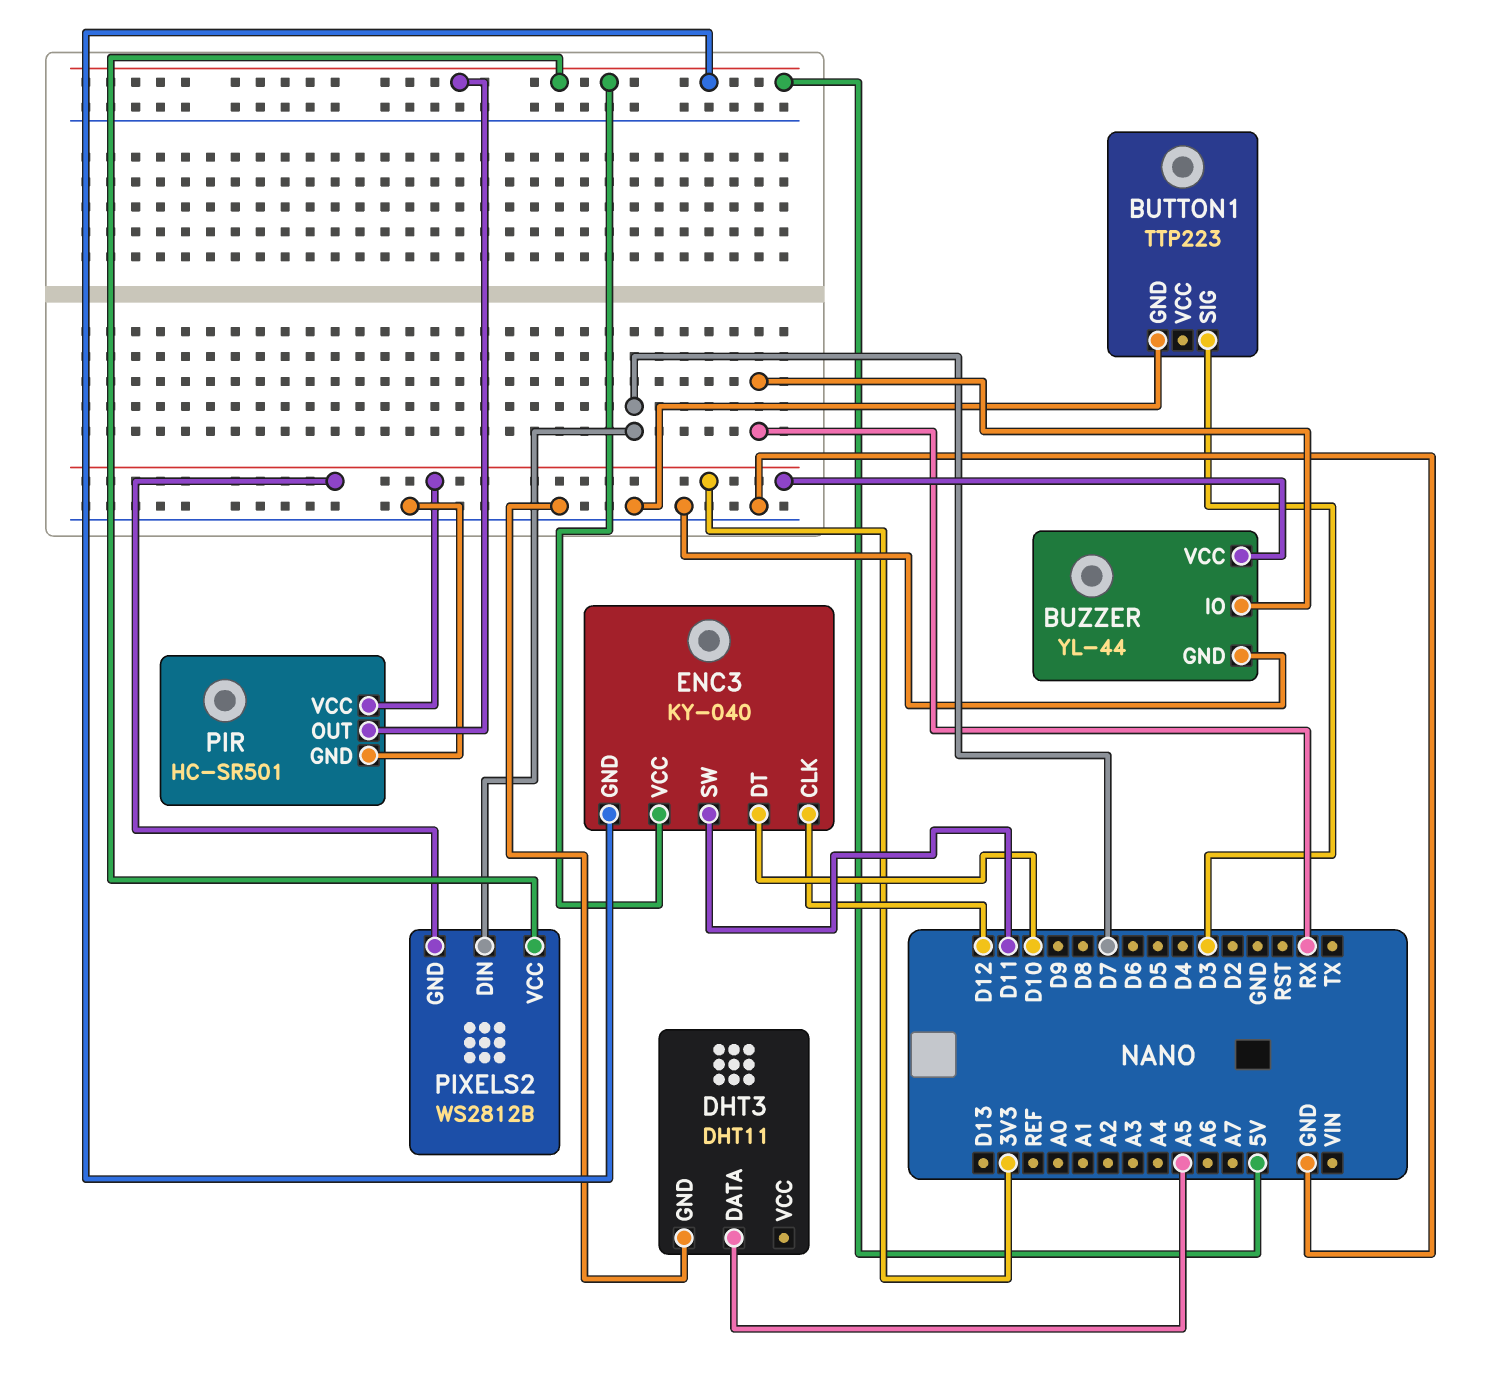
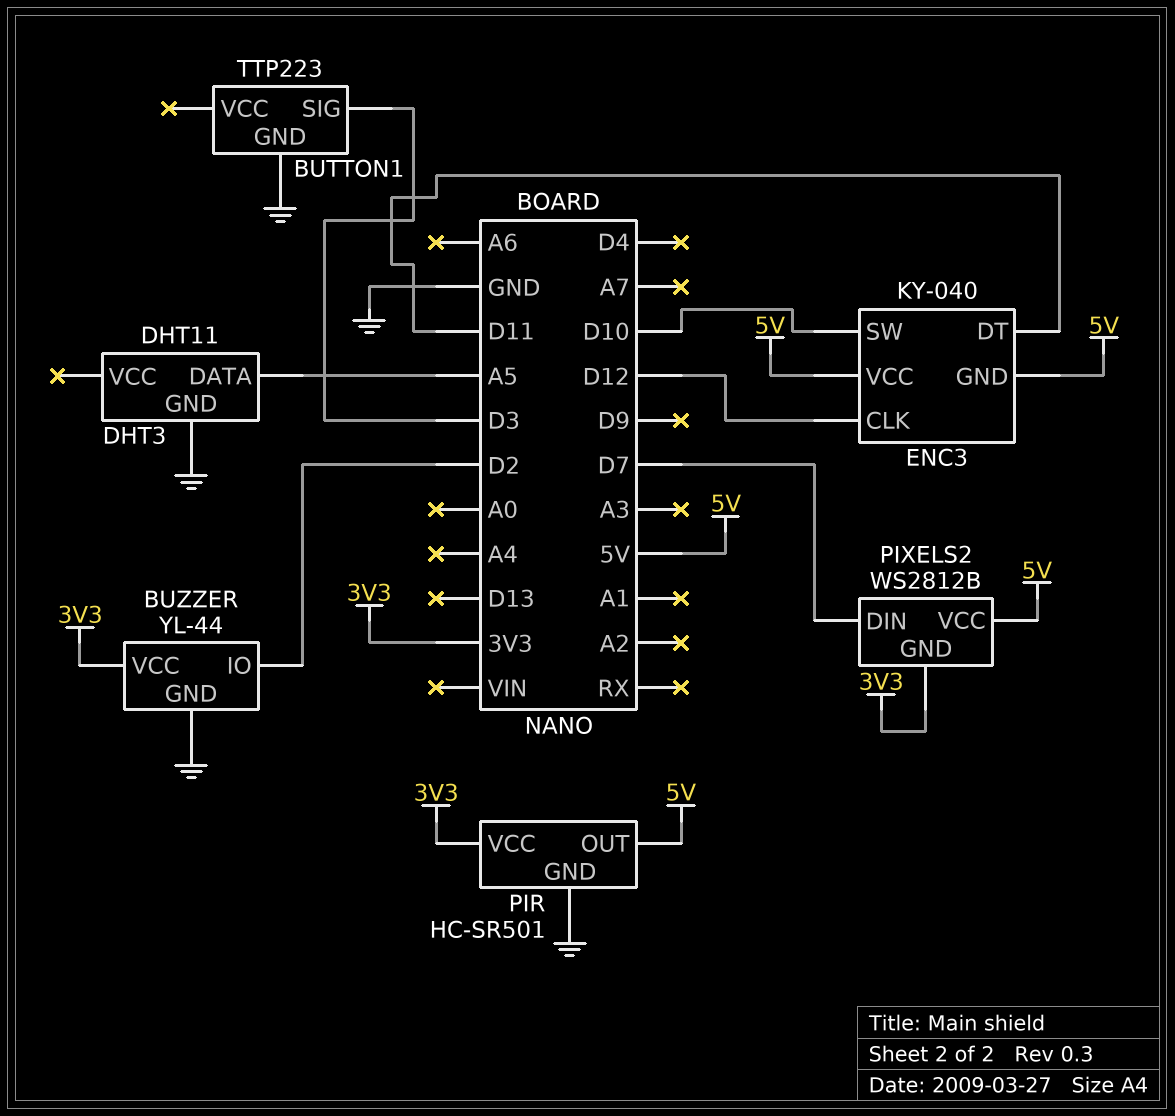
BUZZER pin IO: RX -> D2
ENC3 pin DT: D10 -> D11
ENC3 pin SW: D11 -> D10

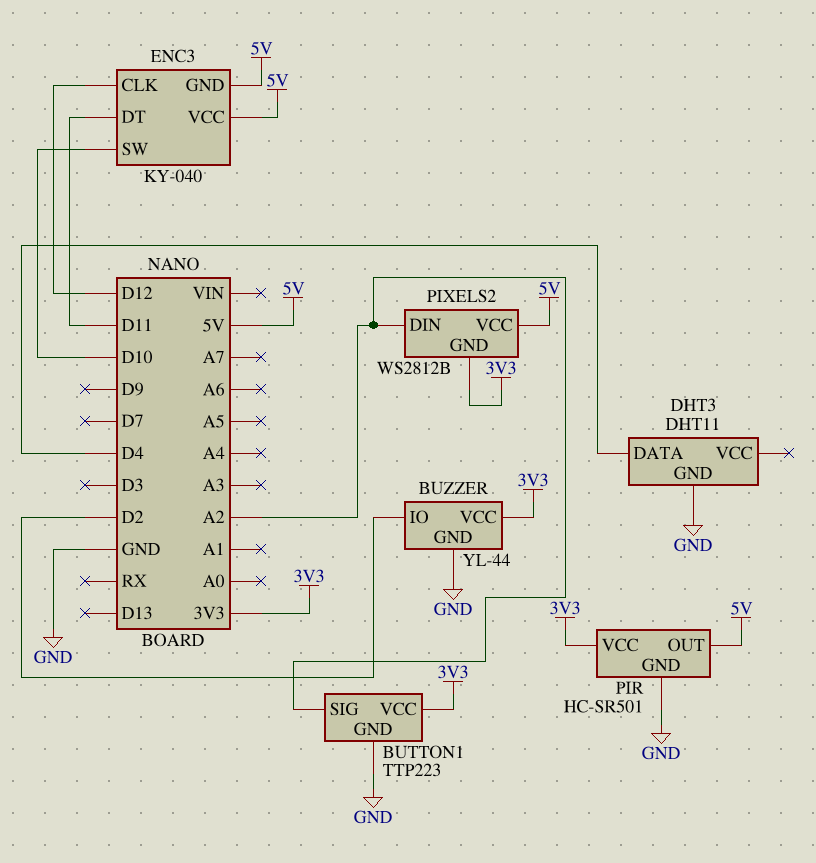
BUTTON1 pin SIG: D3 -> A2
BUTTON1 pin VCC: none -> 3V3
DHT3 pin DATA: A5 -> D4
PIXELS2 pin DIN: D7 -> A2

